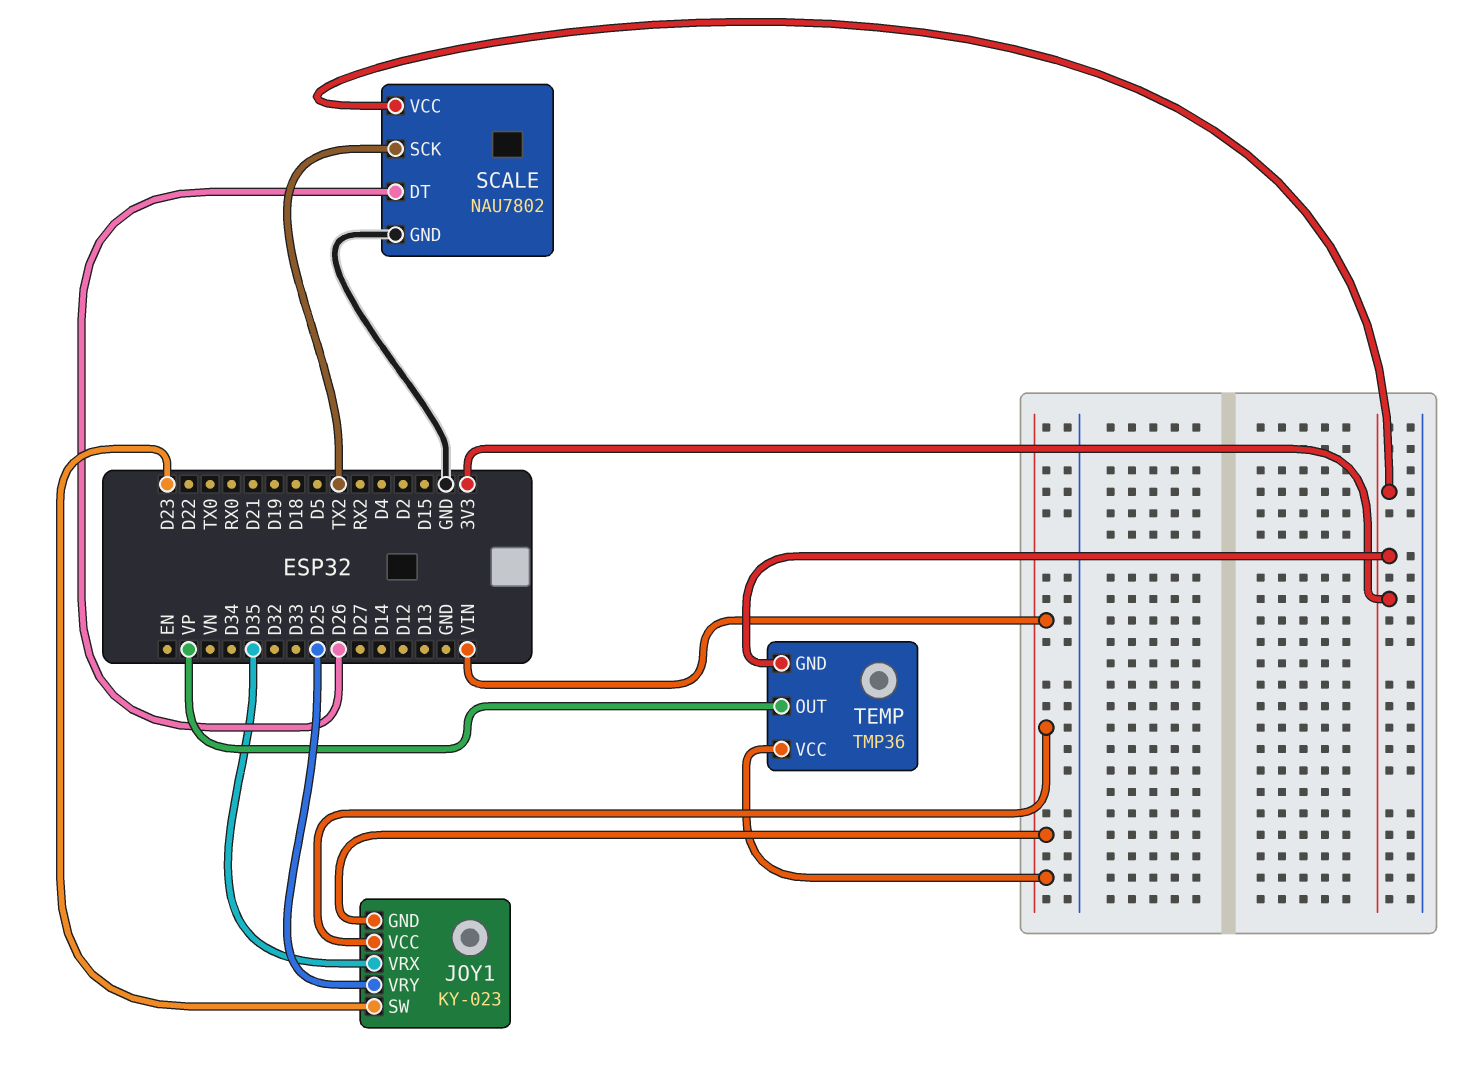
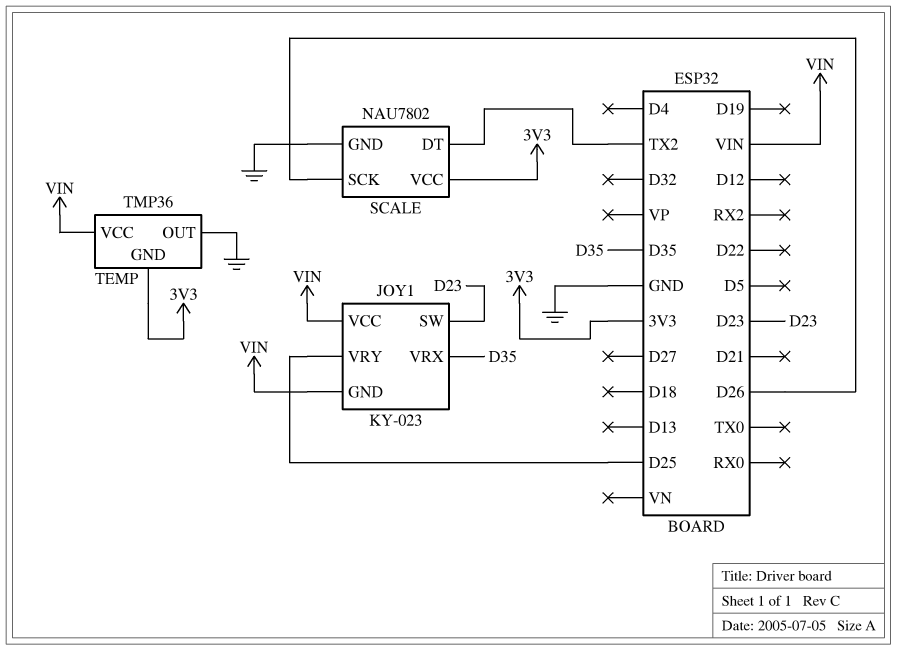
SCALE pin DT: D26 -> TX2
SCALE pin SCK: TX2 -> D26
TEMP pin OUT: VP -> GND

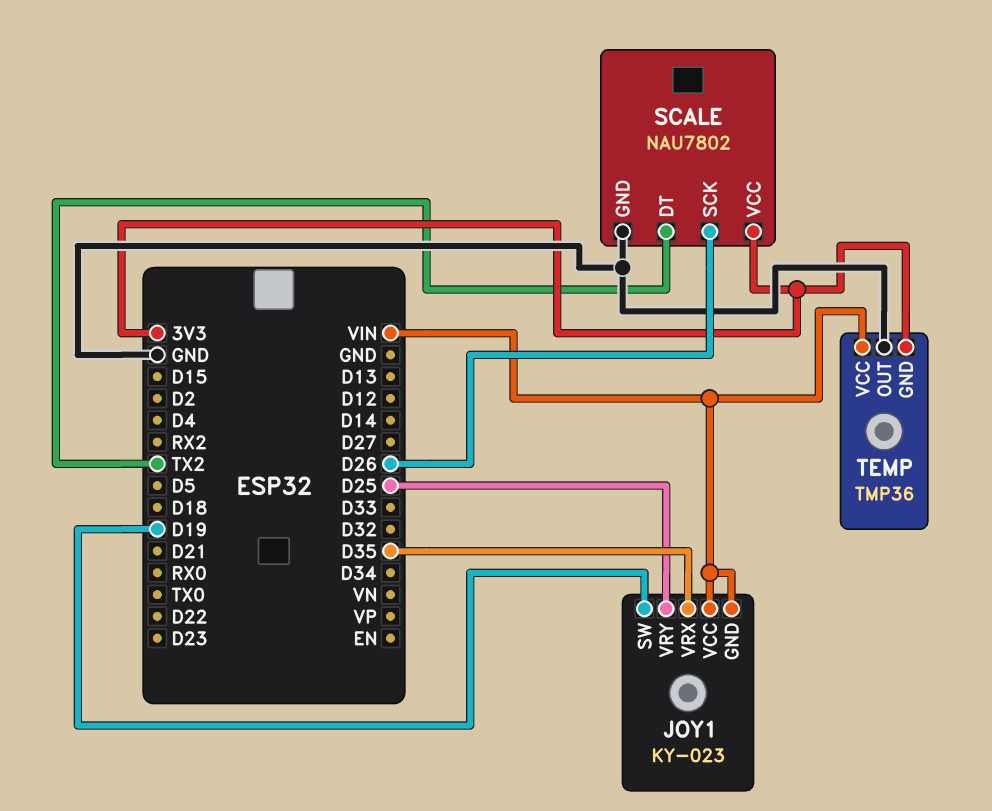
JOY1 pin SW: D23 -> D19

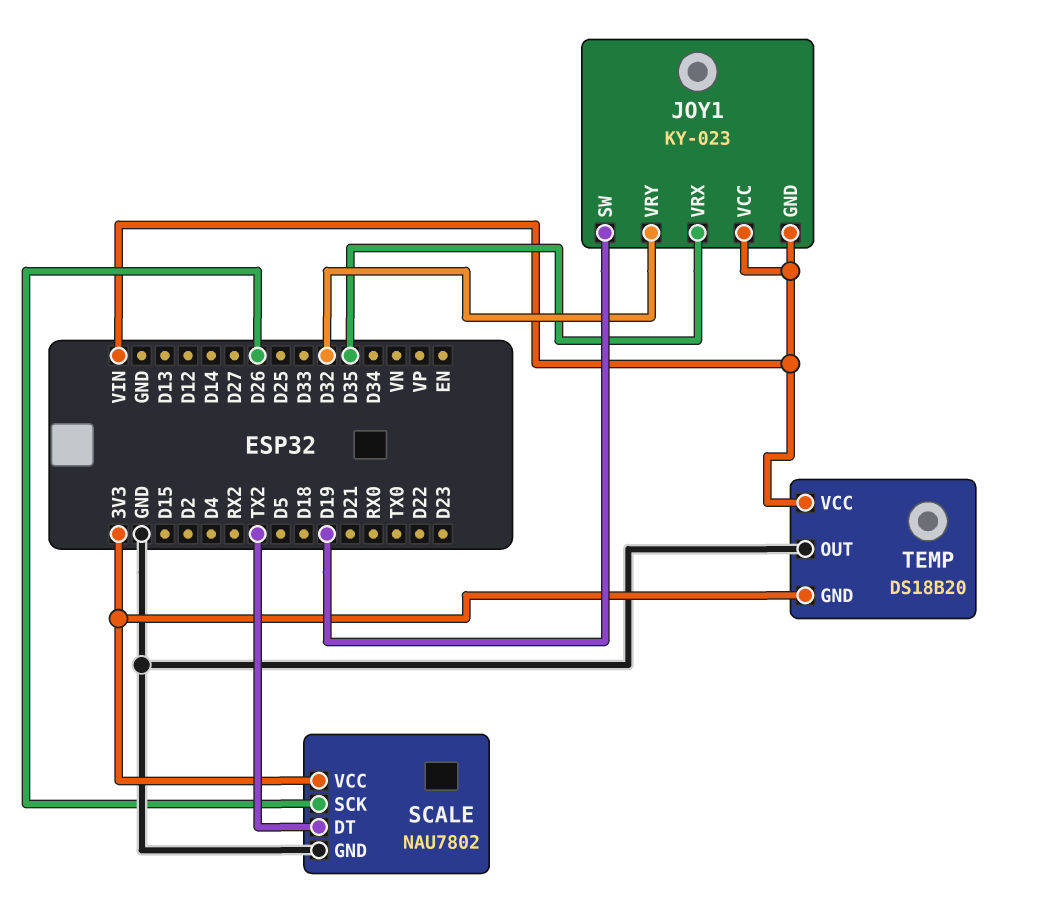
JOY1 pin VRY: D25 -> D32
TEMP: TMP36 -> DS18B20

